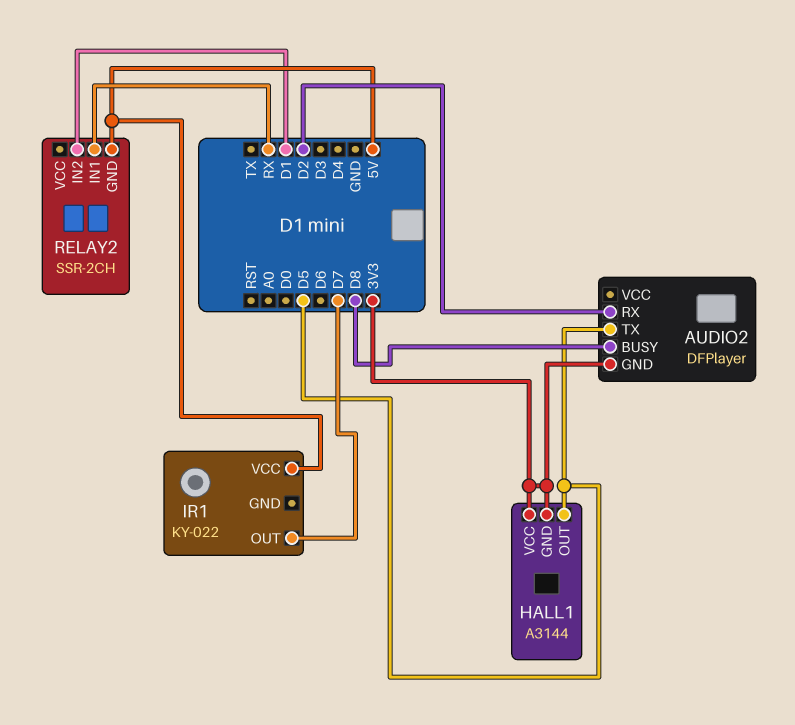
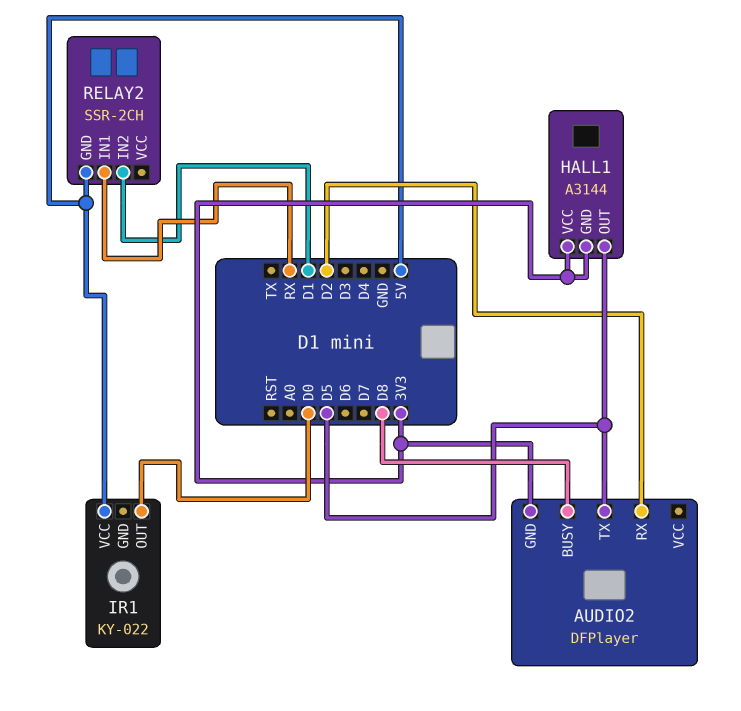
IR1 pin OUT: D7 -> D0

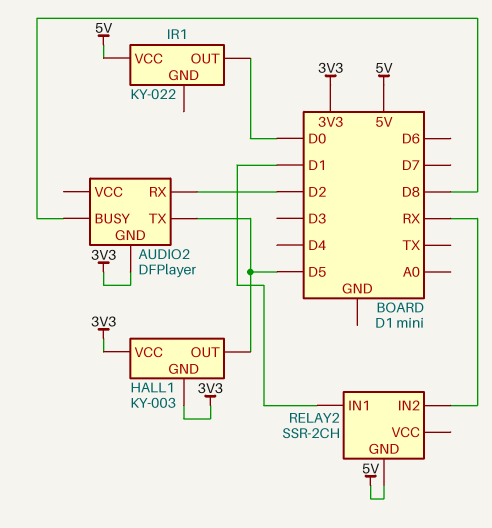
HALL1: A3144 -> KY-003
RELAY2 pin IN1: RX -> D1
RELAY2 pin IN2: D1 -> RX

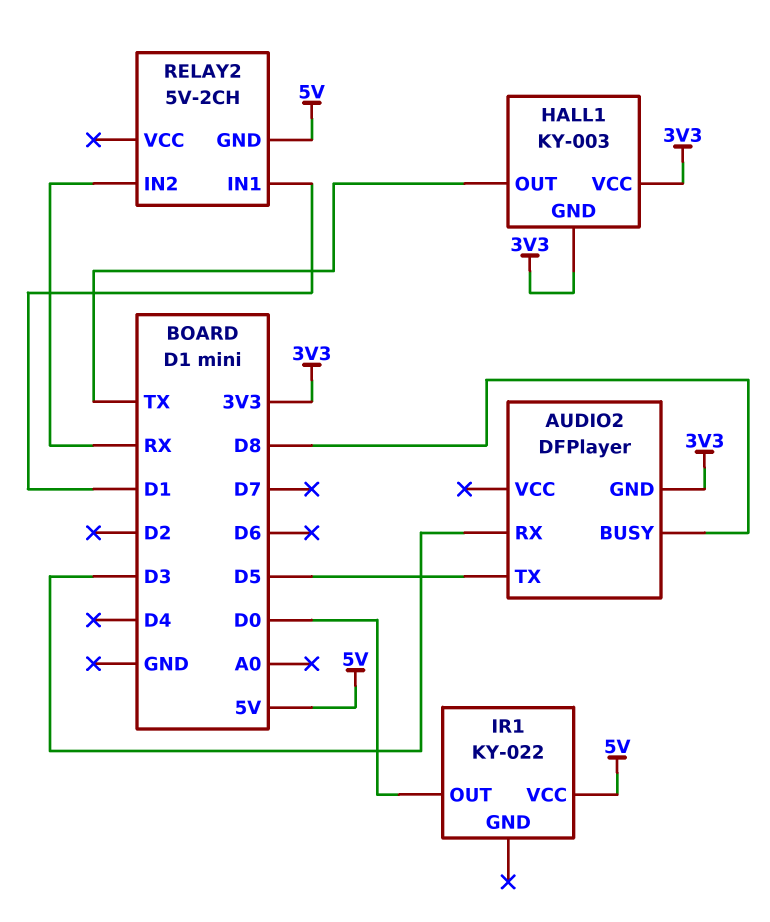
AUDIO2 pin RX: D2 -> D3
HALL1 pin OUT: D5 -> TX
RELAY2: SSR-2CH -> 5V-2CH

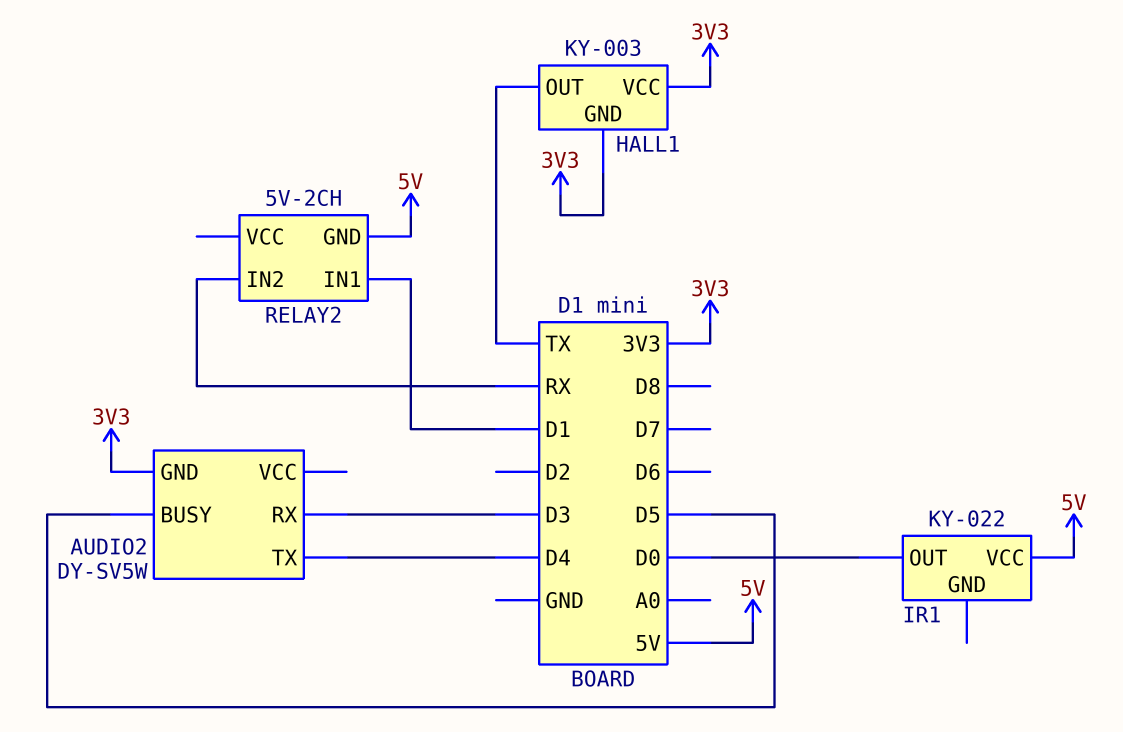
AUDIO2: DFPlayer -> DY-SV5W
AUDIO2 pin BUSY: D8 -> D5
AUDIO2 pin TX: D5 -> D4

